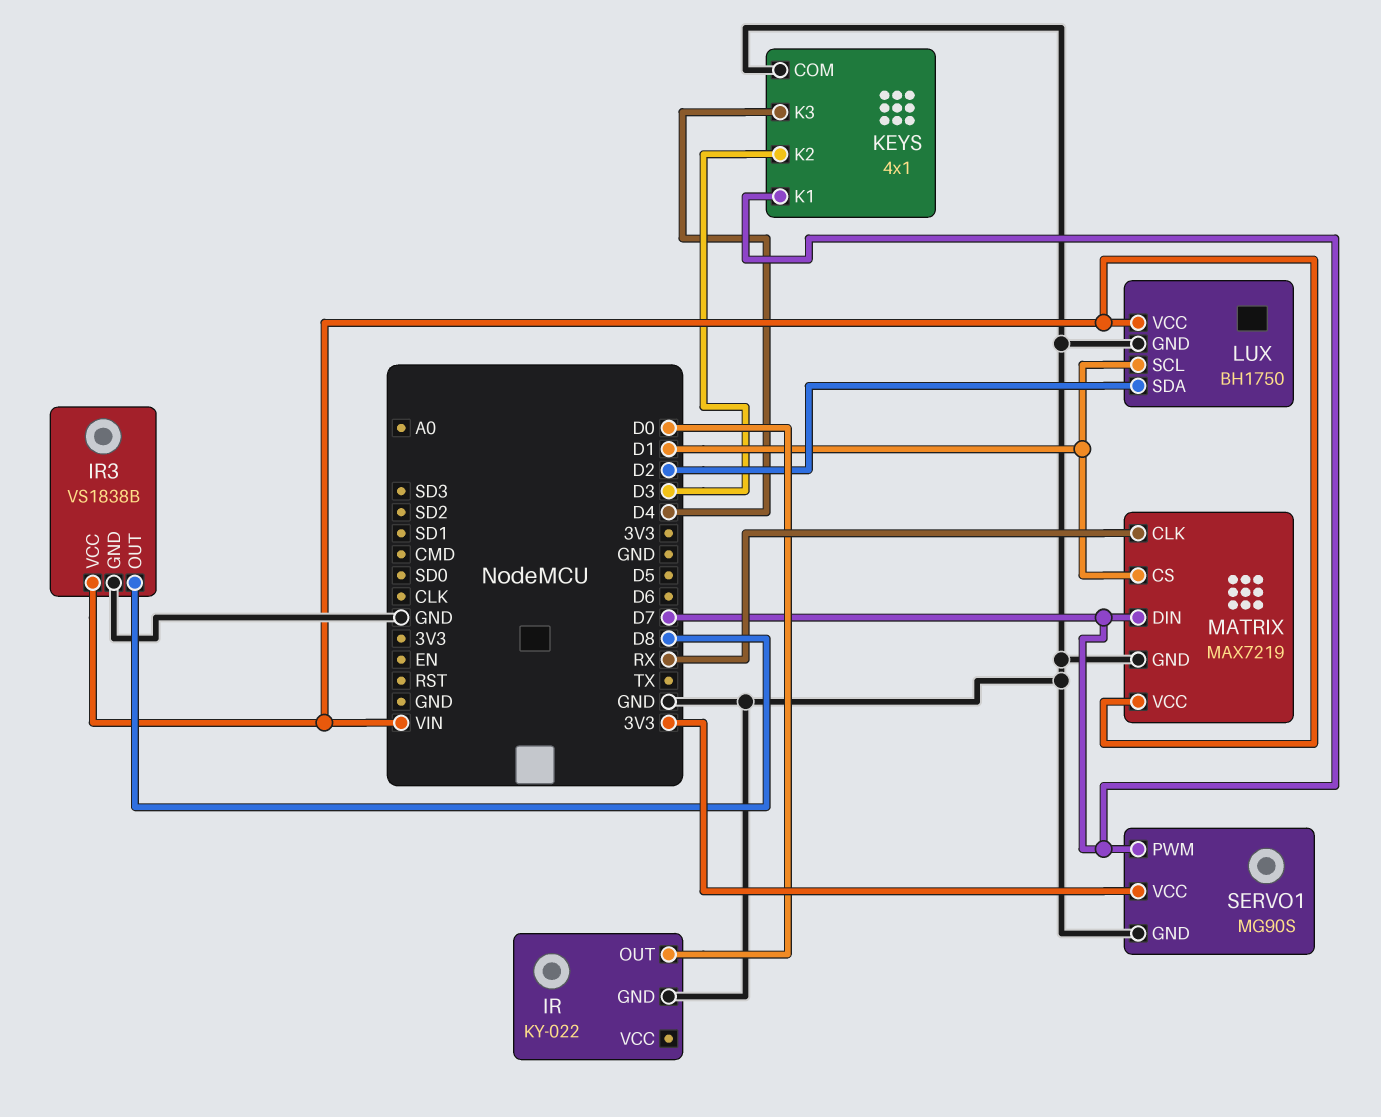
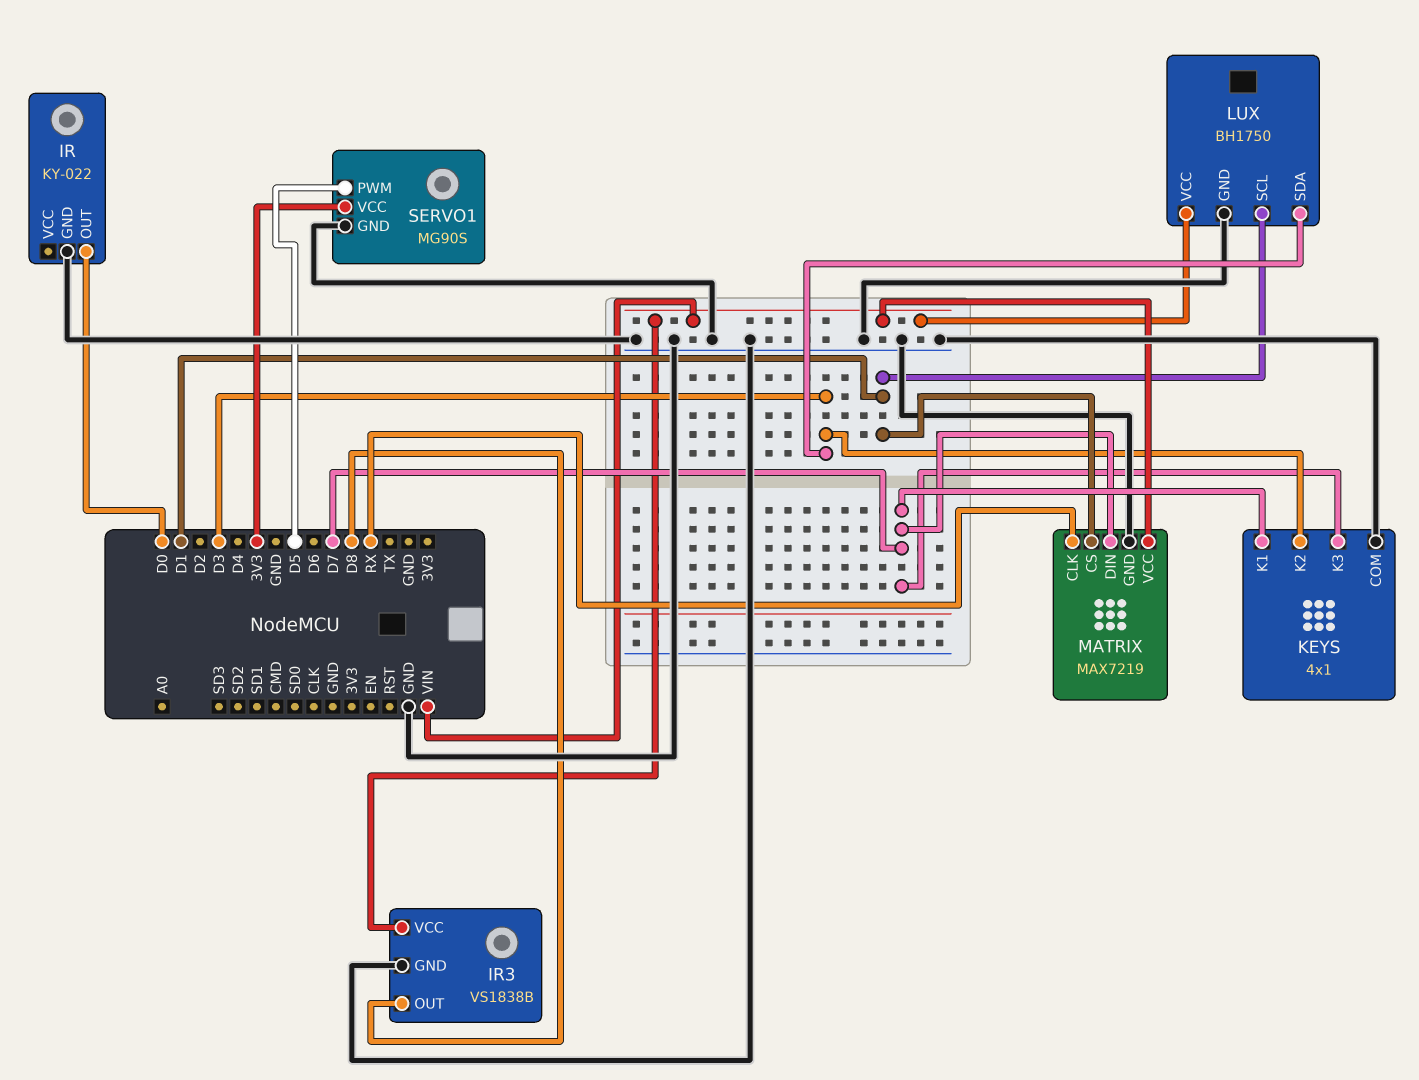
KEYS pin K3: D4 -> D7
LUX pin SDA: D2 -> D3
SERVO1 pin PWM: D7 -> D5

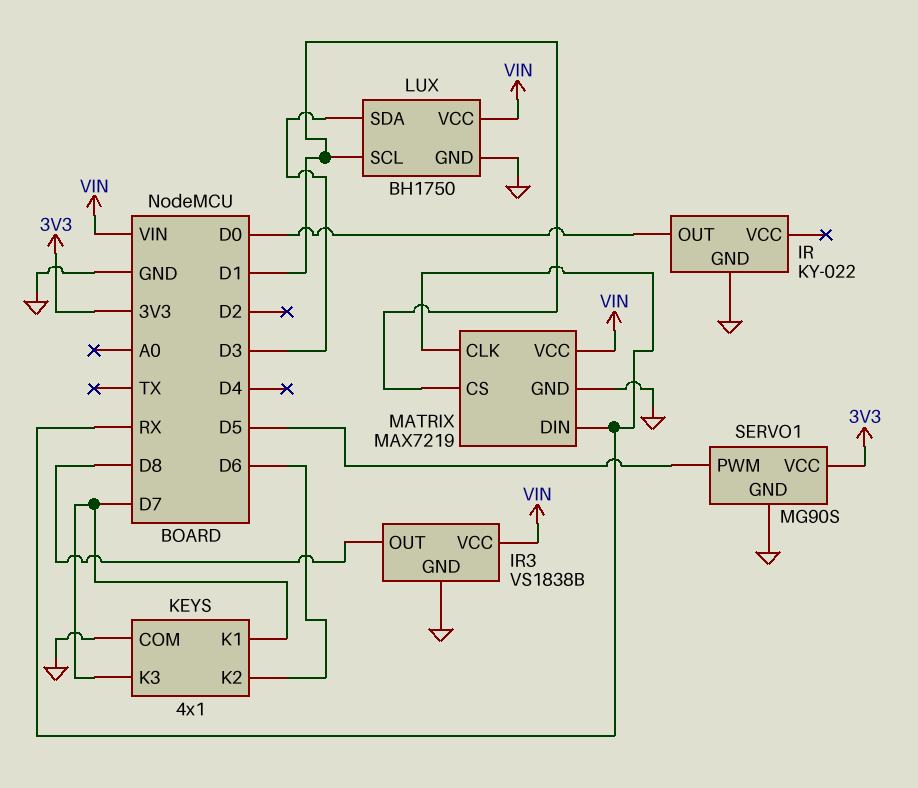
KEYS pin K2: D3 -> D6
MATRIX pin DIN: D7 -> RX

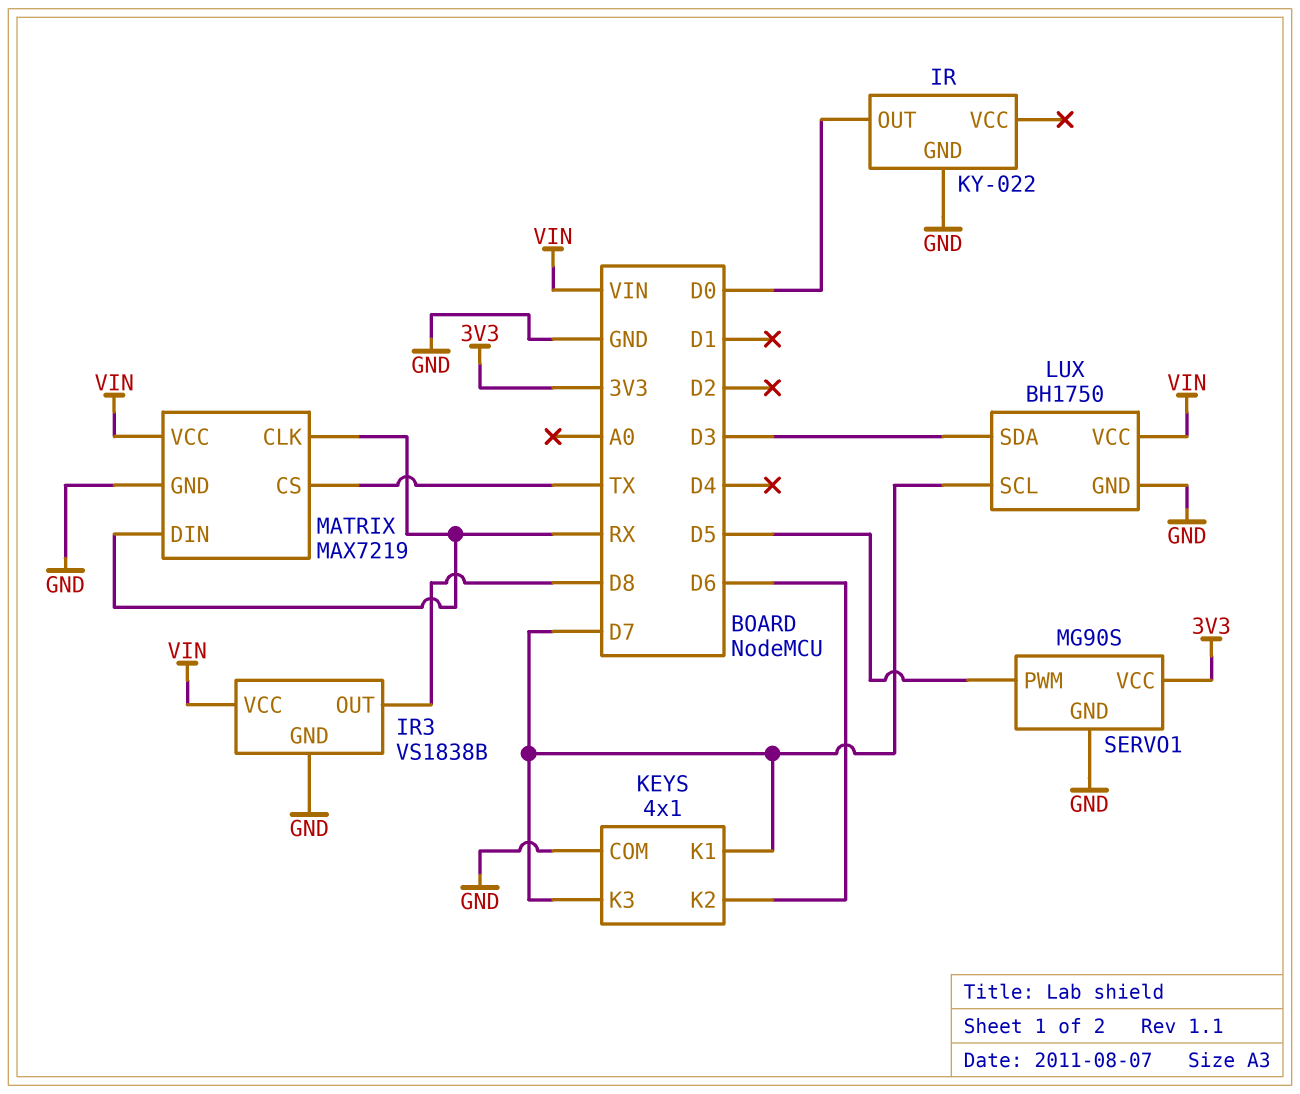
LUX pin SCL: D1 -> D7
MATRIX pin CS: D1 -> TX

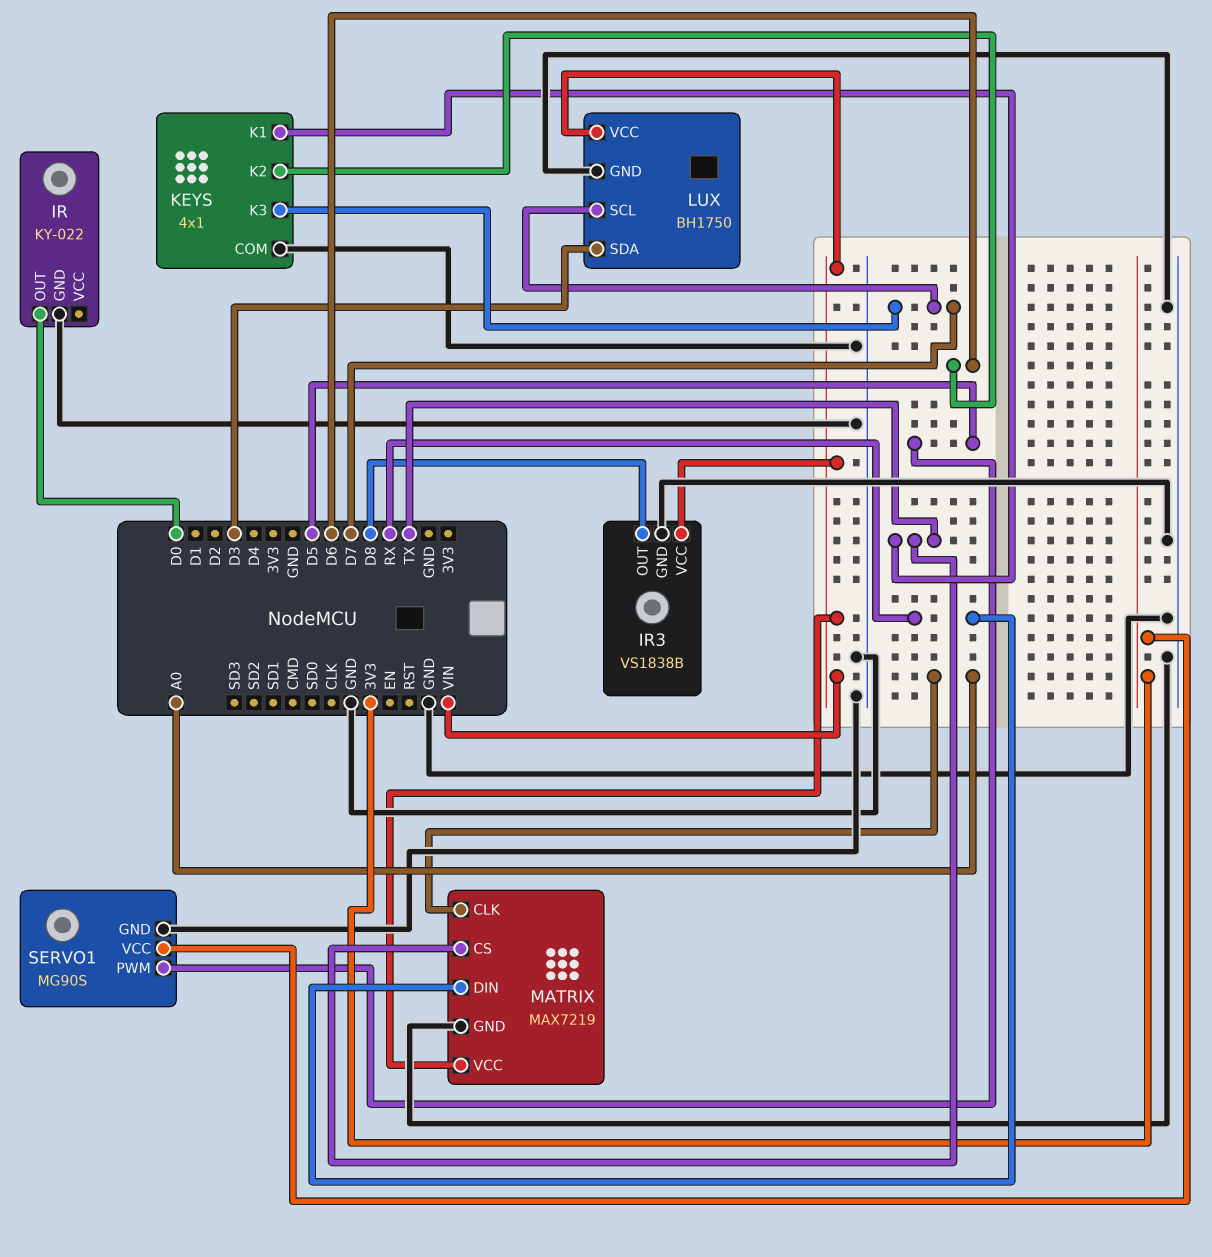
KEYS pin K1: D7 -> TX
MATRIX pin CLK: RX -> A0

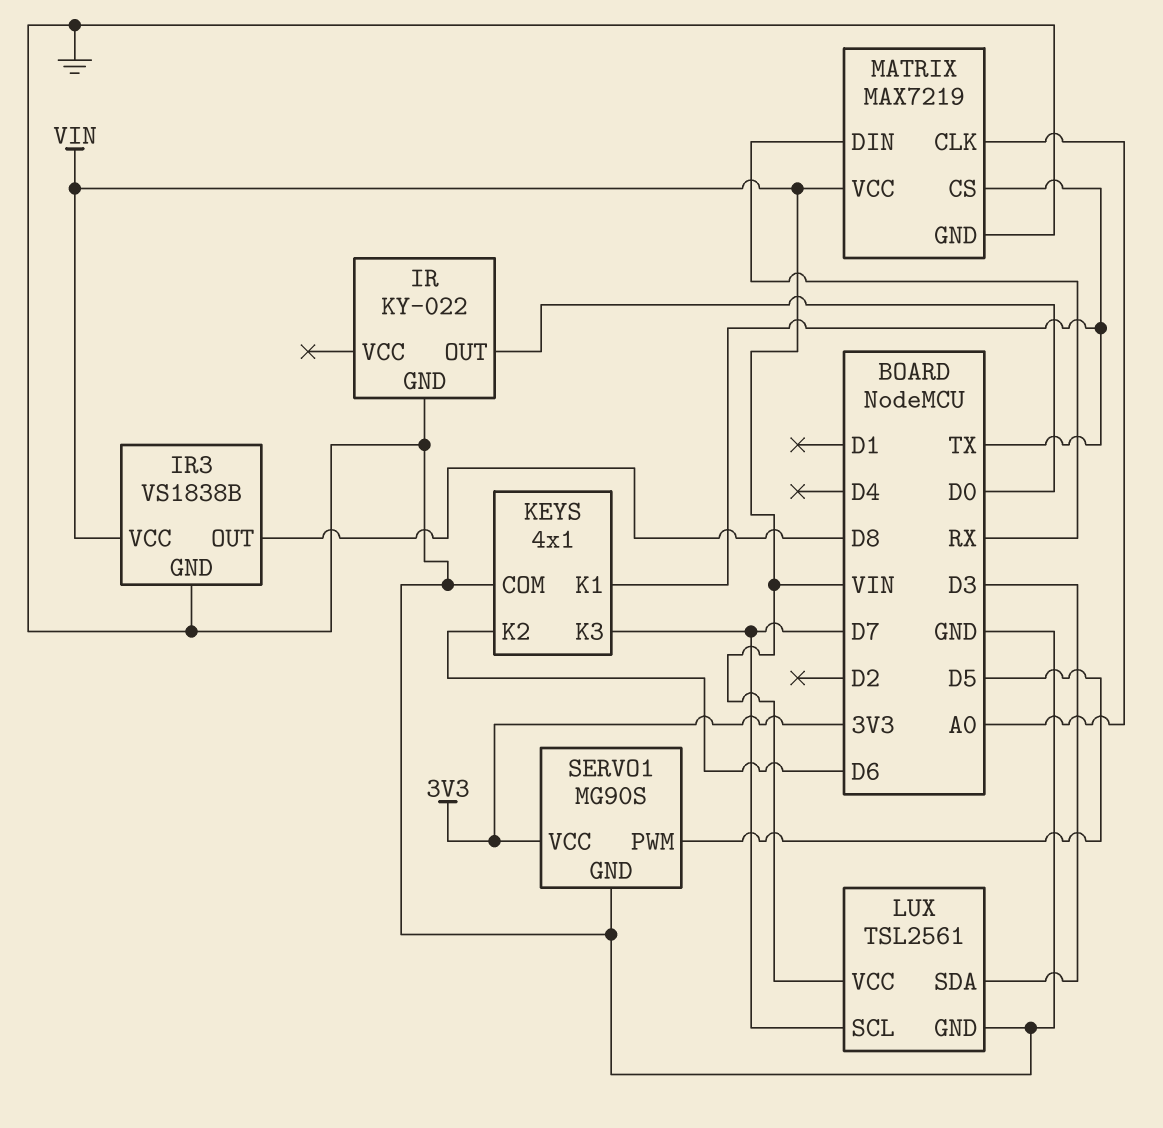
LUX: BH1750 -> TSL2561

